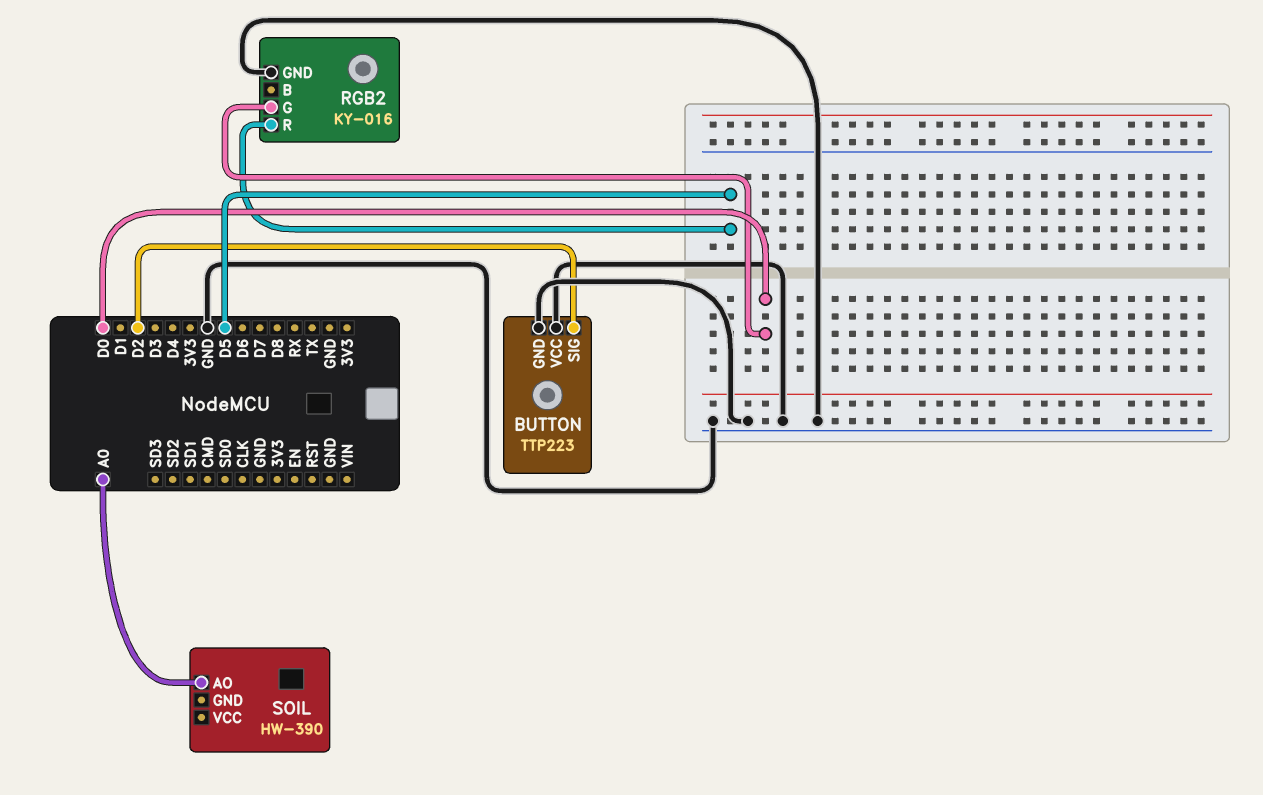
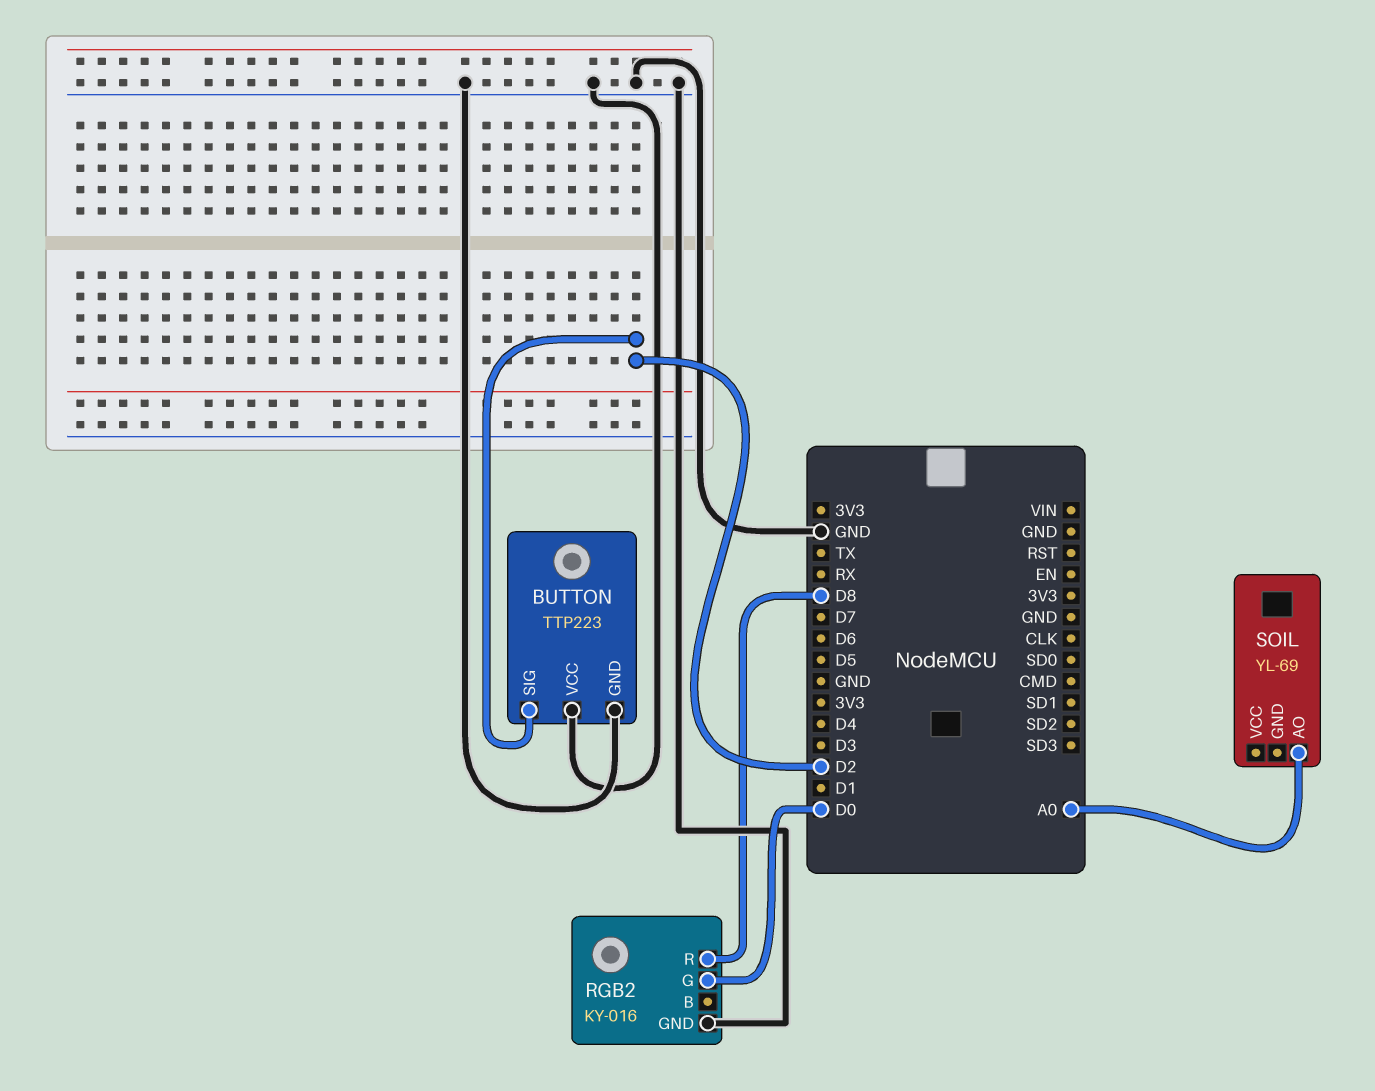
RGB2 pin R: D5 -> D8
SOIL: HW-390 -> YL-69

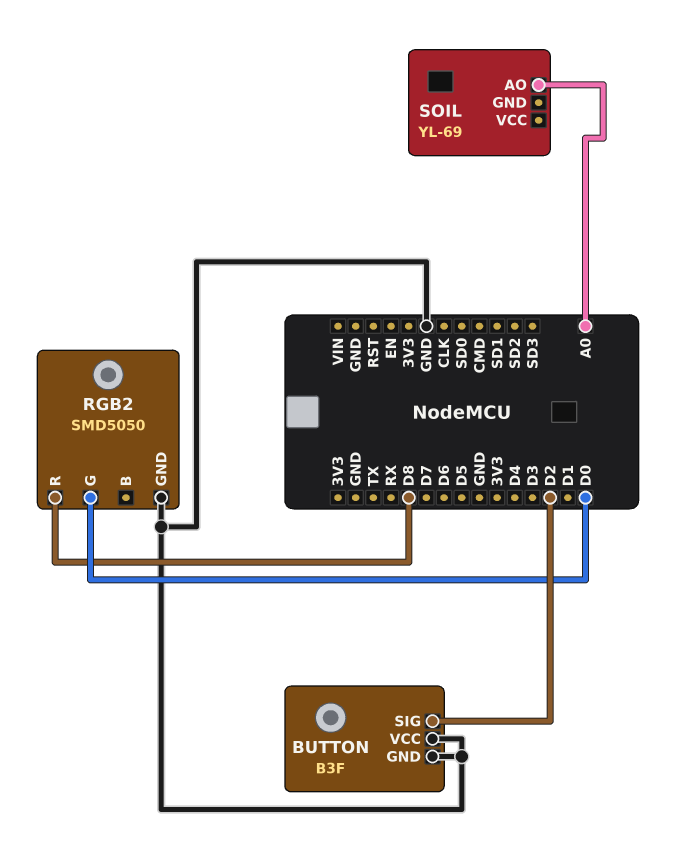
BUTTON: TTP223 -> B3F
RGB2: KY-016 -> SMD5050

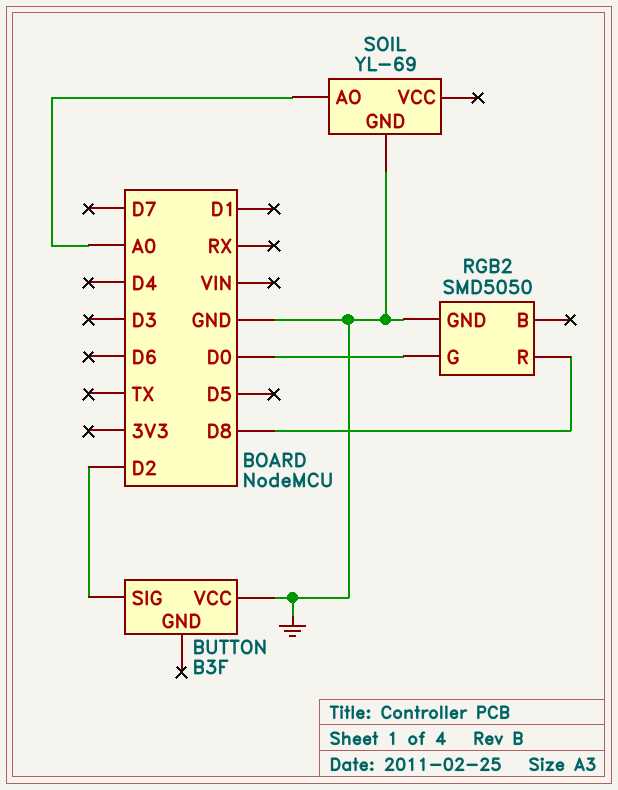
BUTTON pin GND: GND -> none
SOIL pin GND: none -> GND

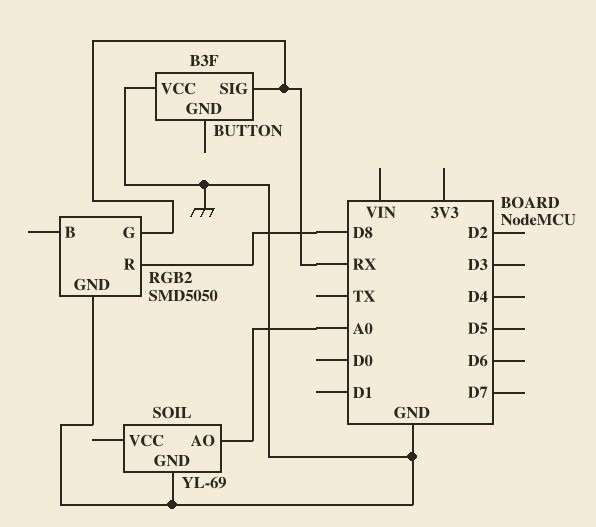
BUTTON pin SIG: D2 -> RX
RGB2 pin G: D0 -> RX

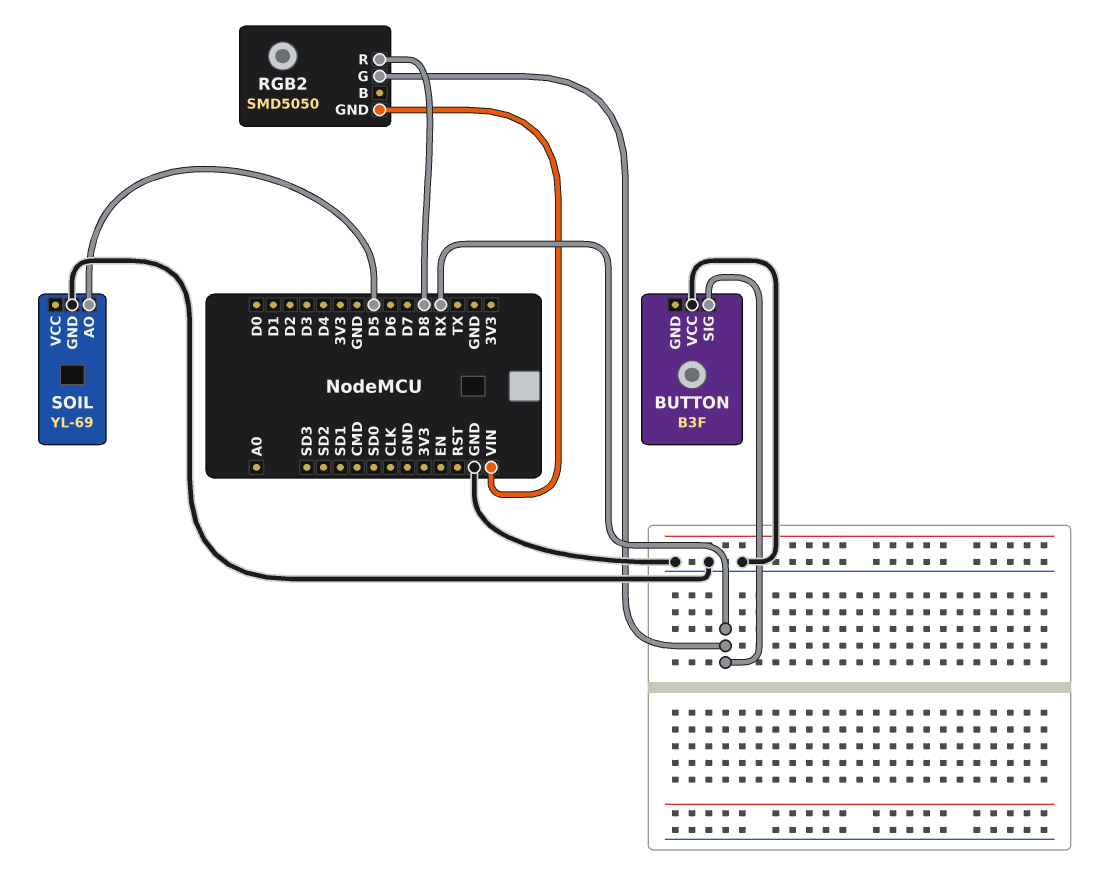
RGB2 pin GND: GND -> VIN
SOIL pin AO: A0 -> D5

